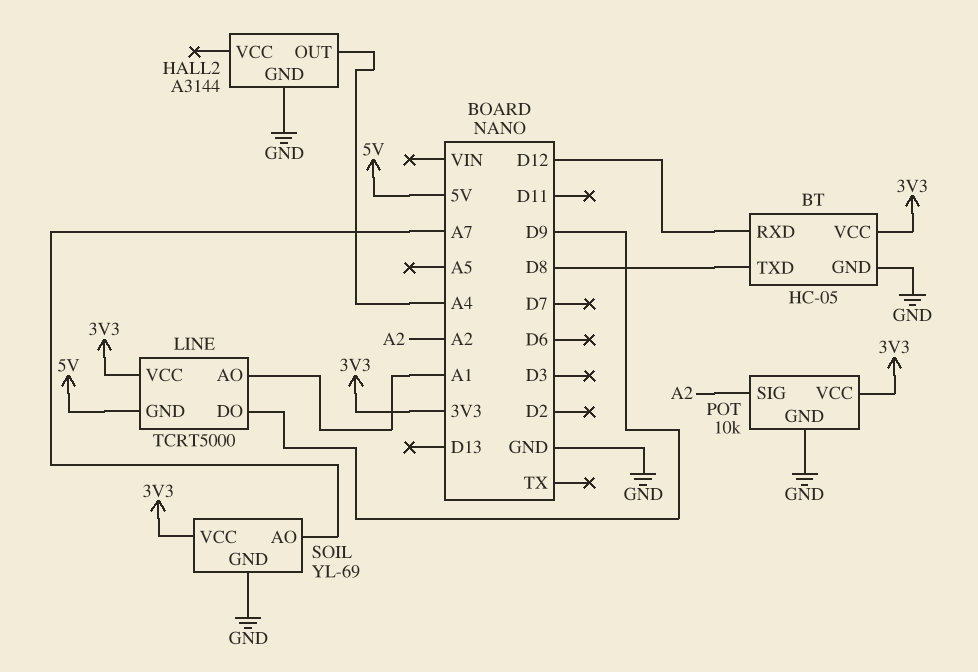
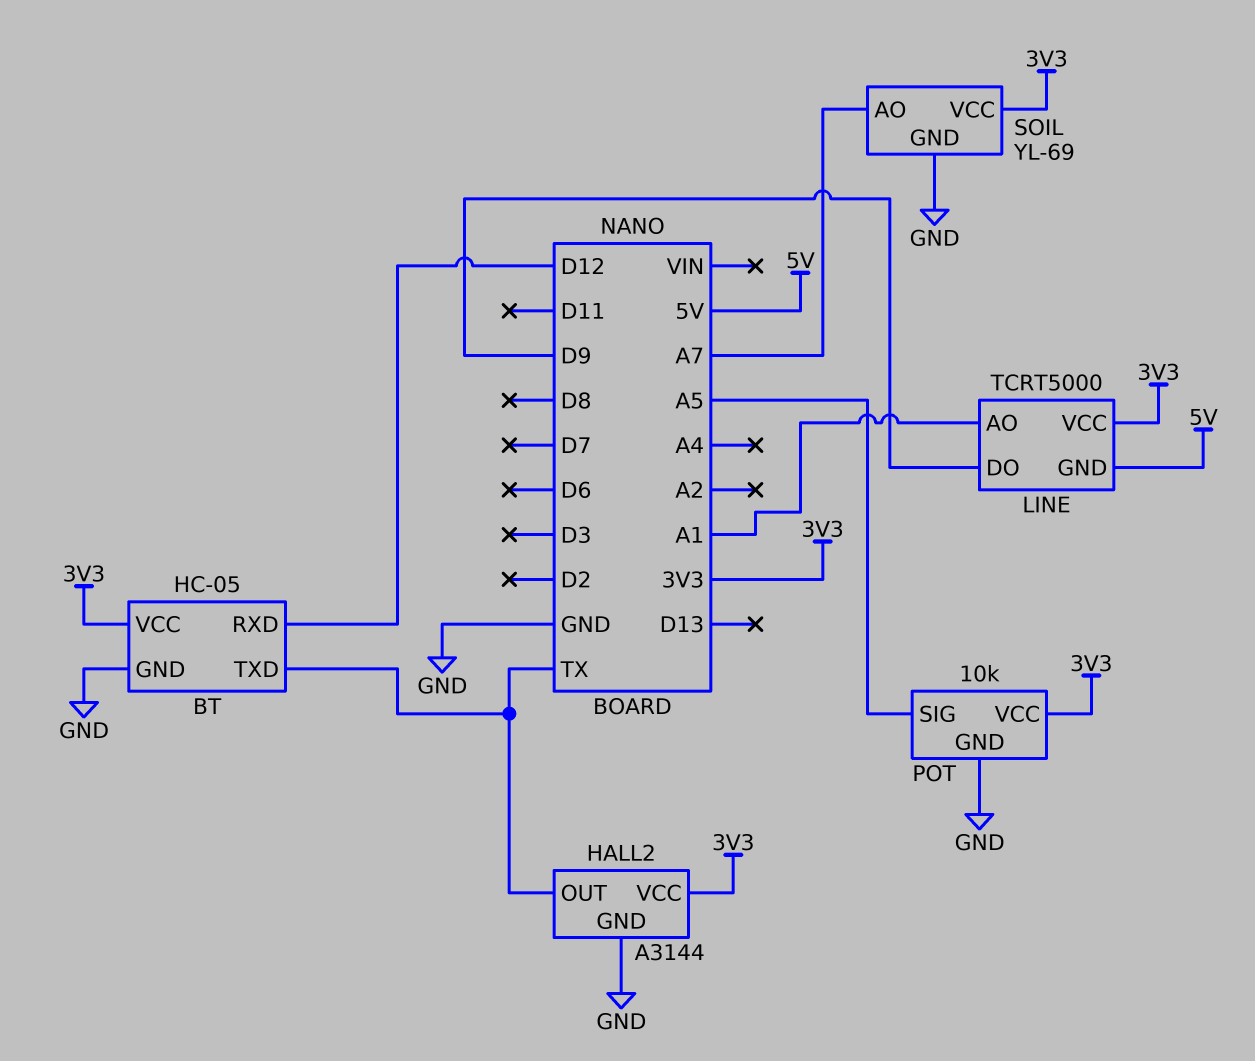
BT pin TXD: D8 -> TX
HALL2 pin OUT: A4 -> TX
HALL2 pin VCC: none -> 3V3
POT pin SIG: A2 -> A5

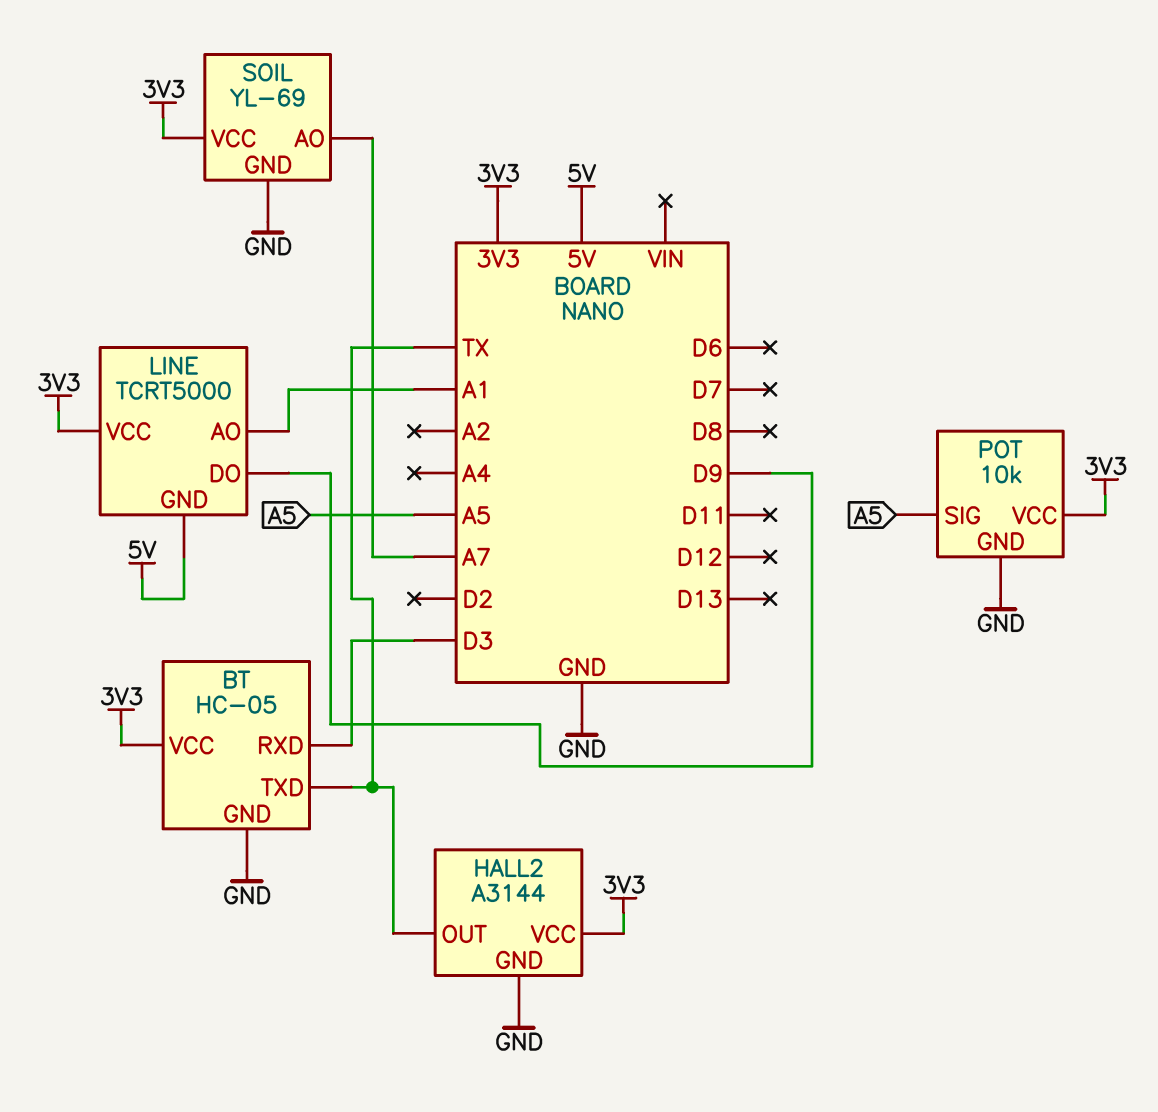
BT pin RXD: D12 -> D3

